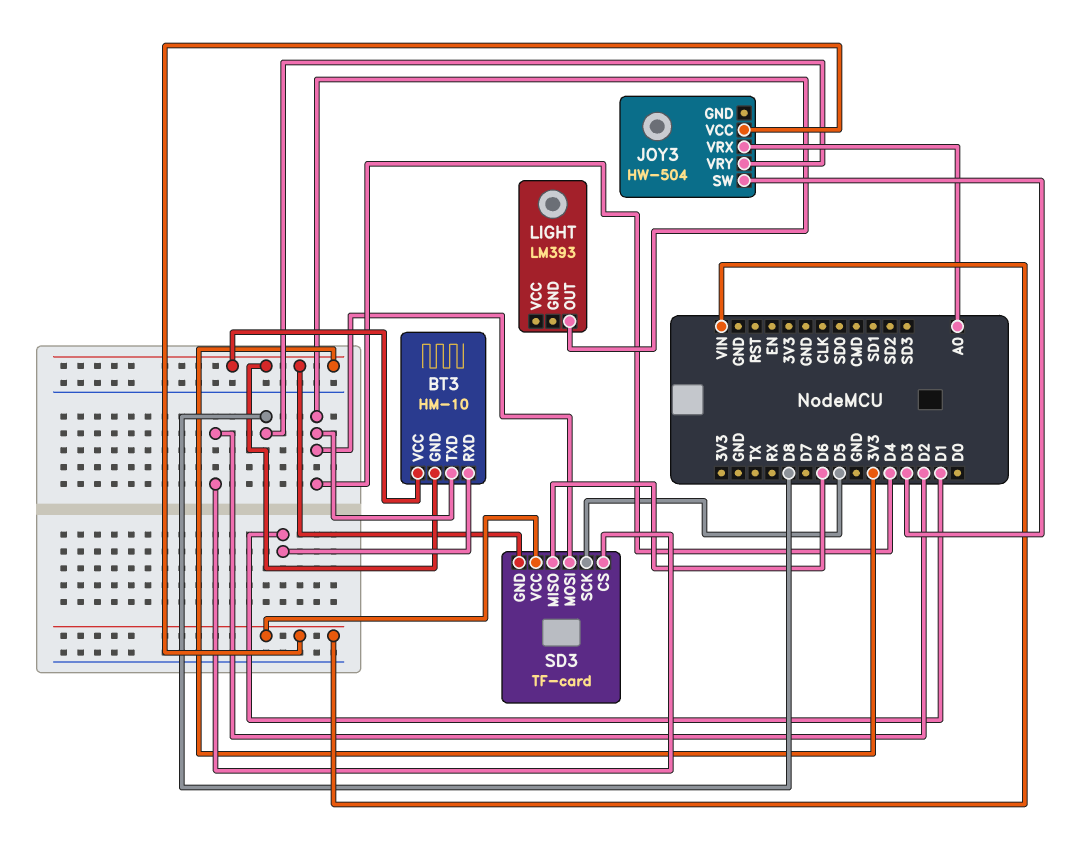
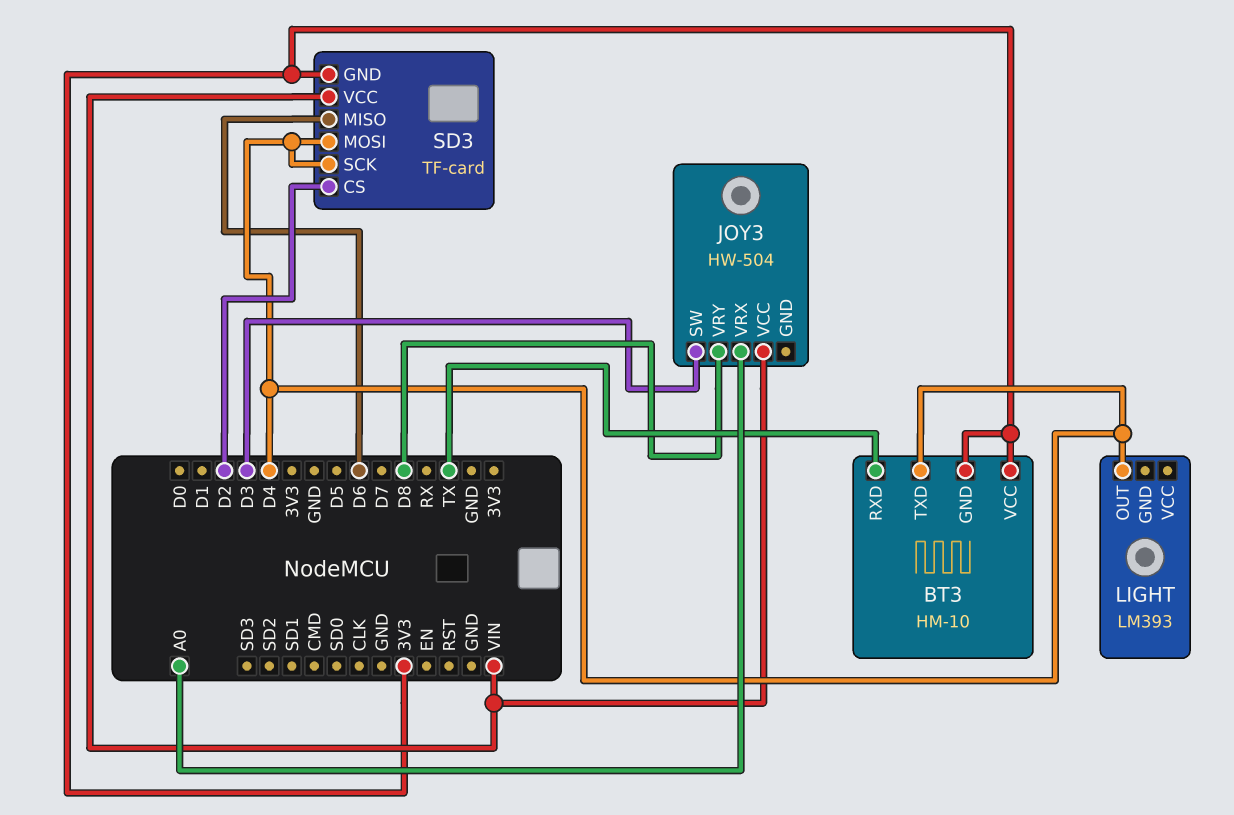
BT3 pin RXD: D1 -> TX
SD3 pin SCK: D5 -> D4

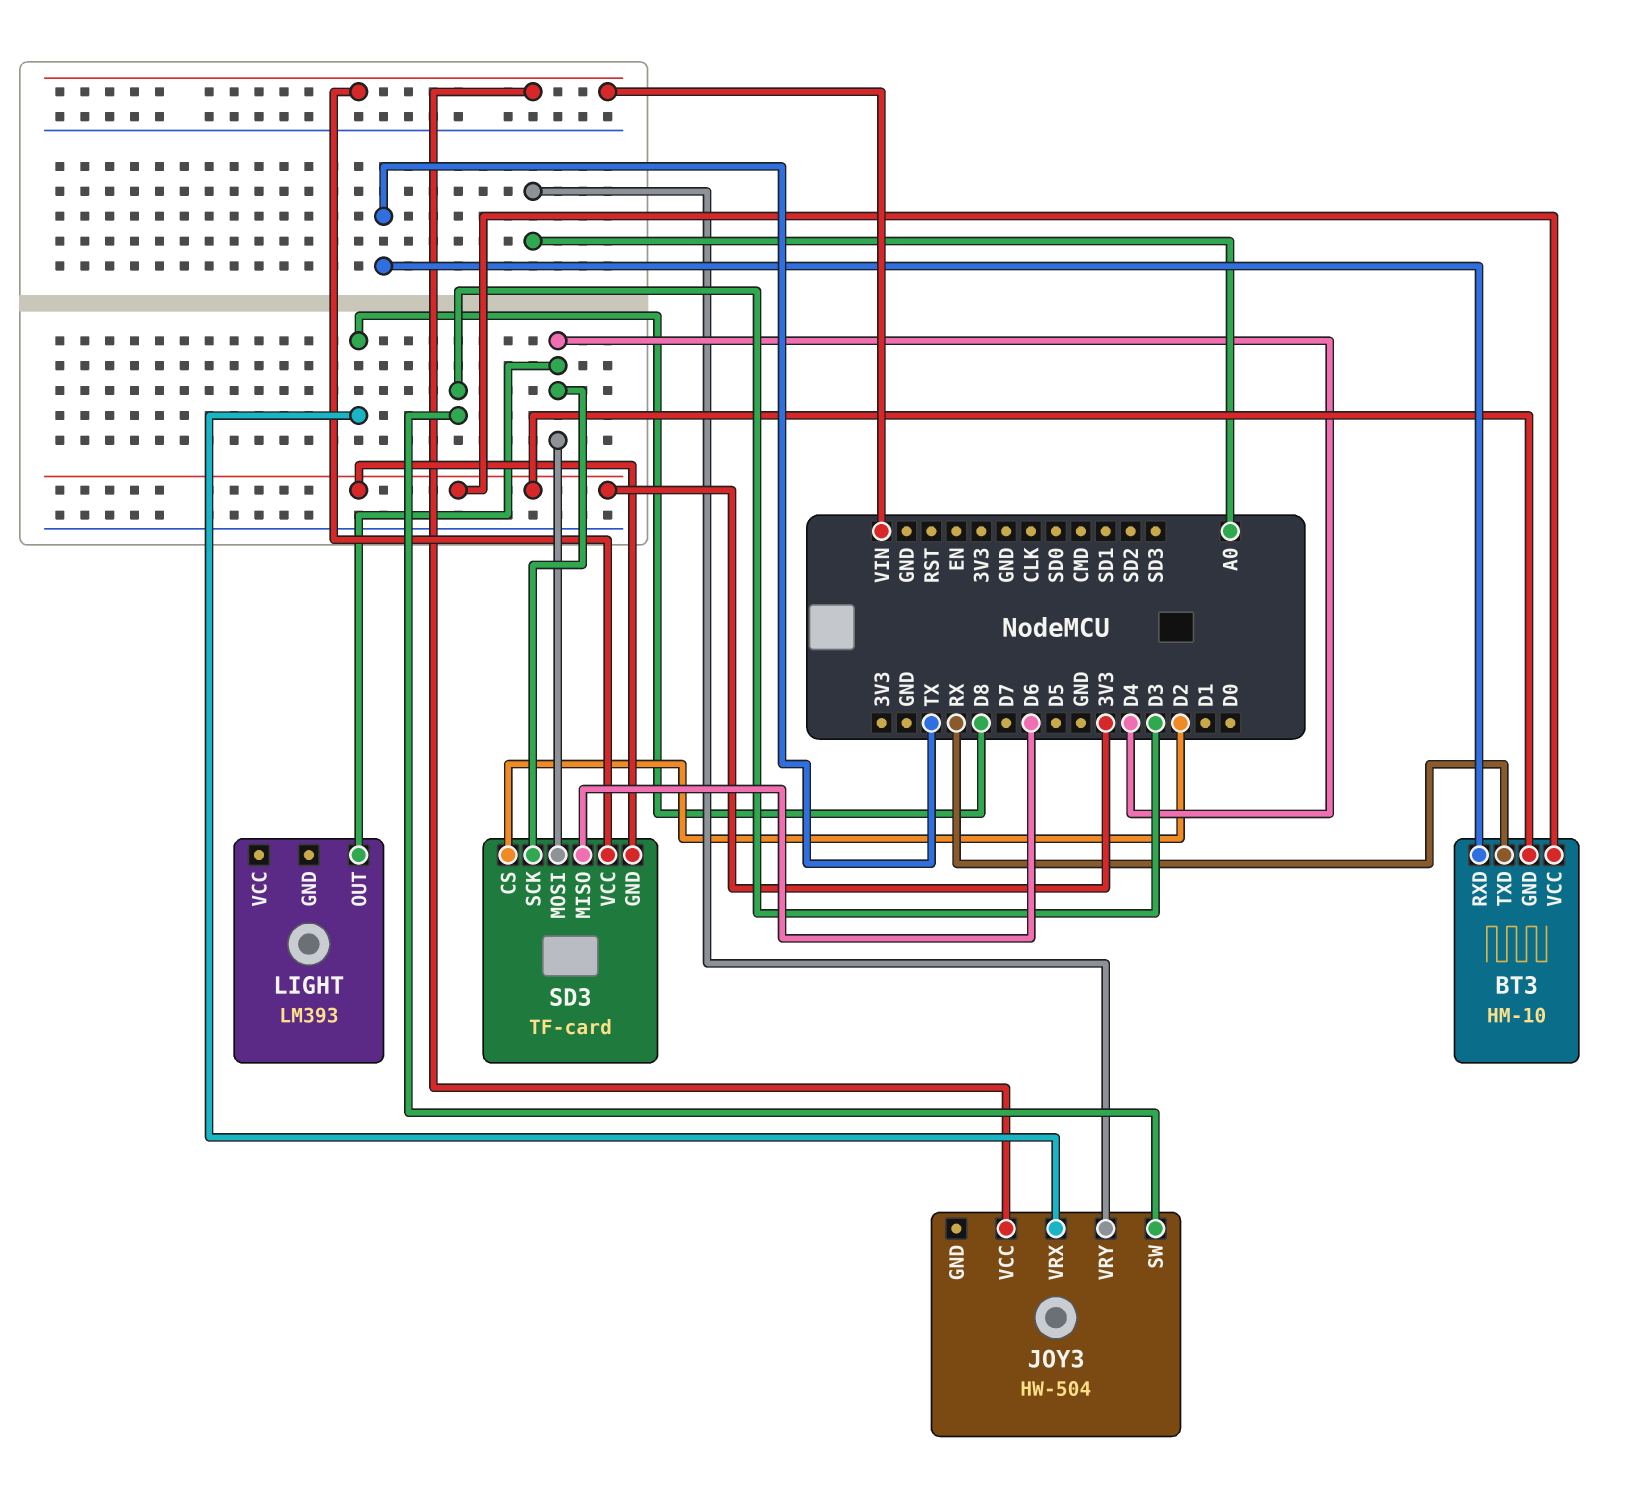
BT3 pin TXD: D4 -> RX
JOY3 pin VRX: A0 -> D8
JOY3 pin VRY: D8 -> A0

